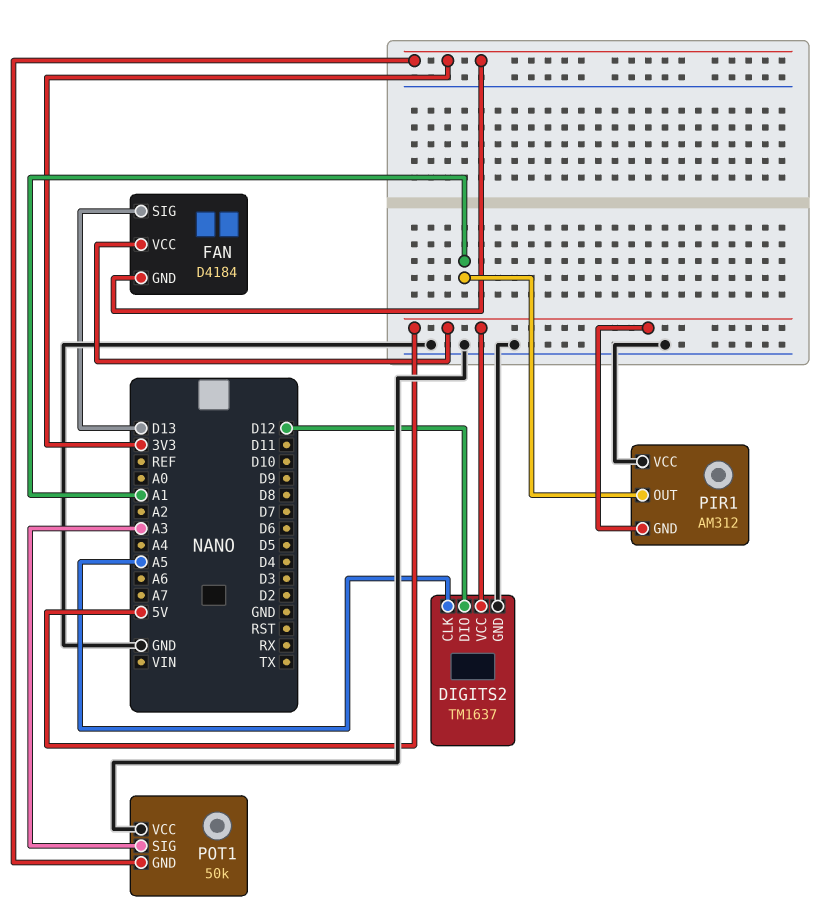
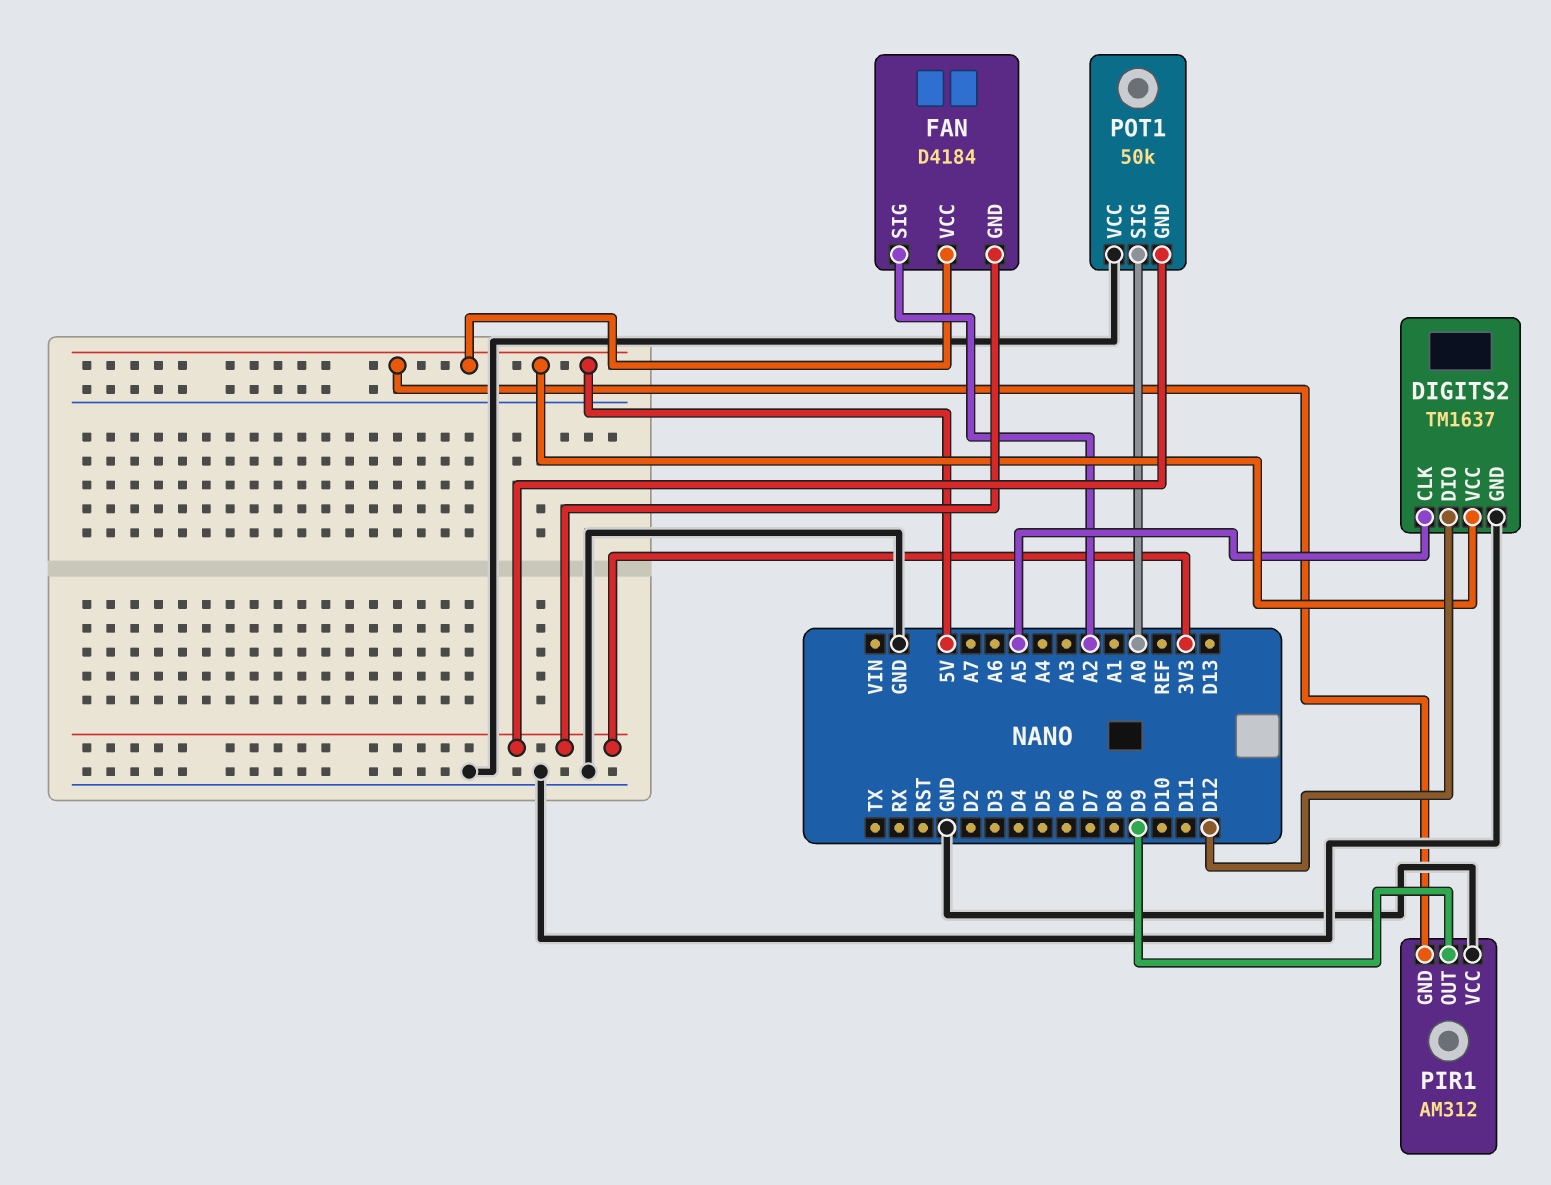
FAN pin SIG: D13 -> A2
PIR1 pin OUT: A1 -> D9
POT1 pin SIG: A3 -> A0

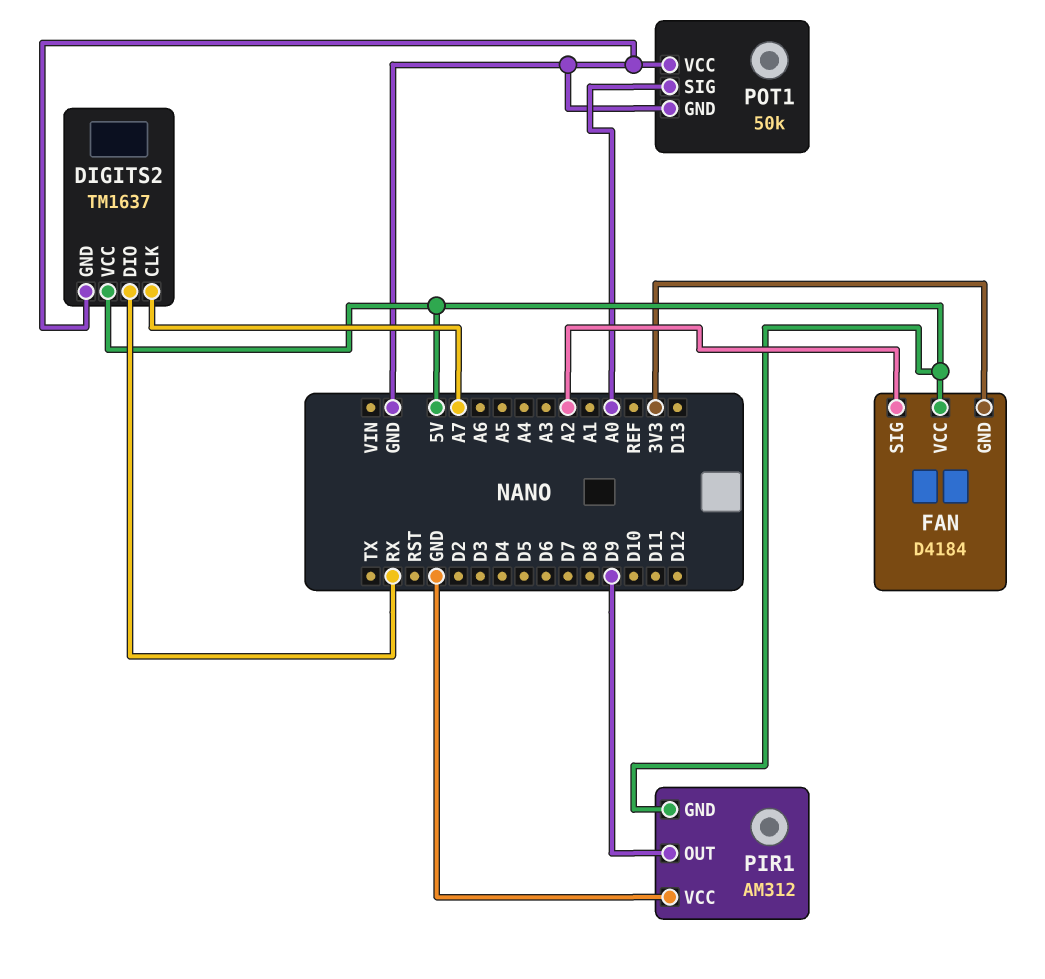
DIGITS2 pin CLK: A5 -> A7
DIGITS2 pin DIO: D12 -> RX
POT1 pin GND: 3V3 -> GND

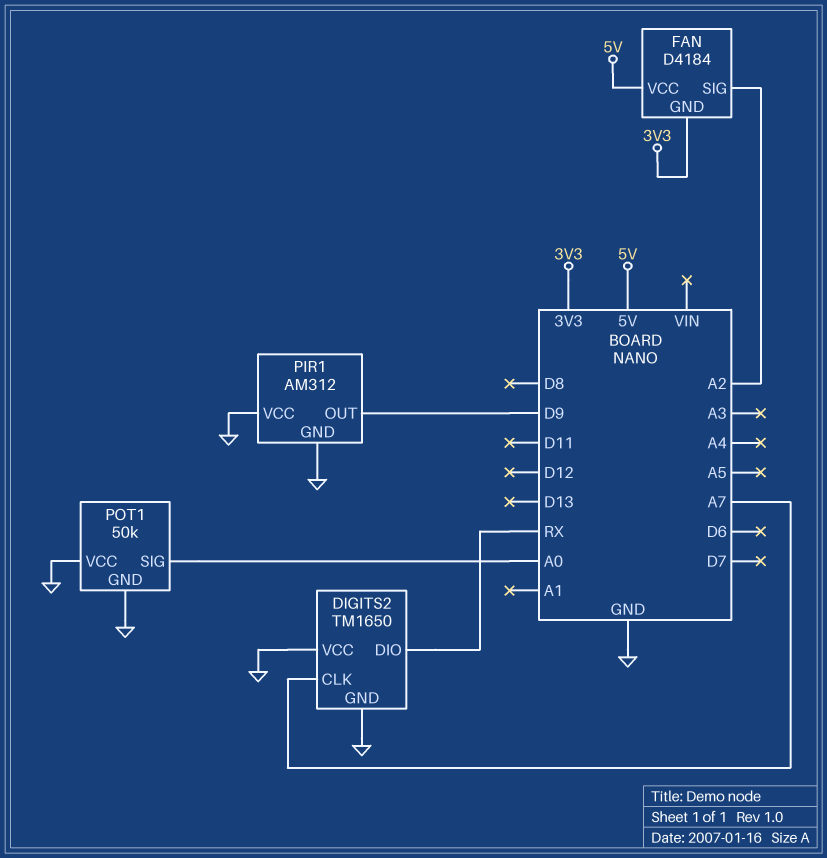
DIGITS2: TM1637 -> TM1650
DIGITS2 pin VCC: 5V -> GND
PIR1 pin GND: 5V -> GND

